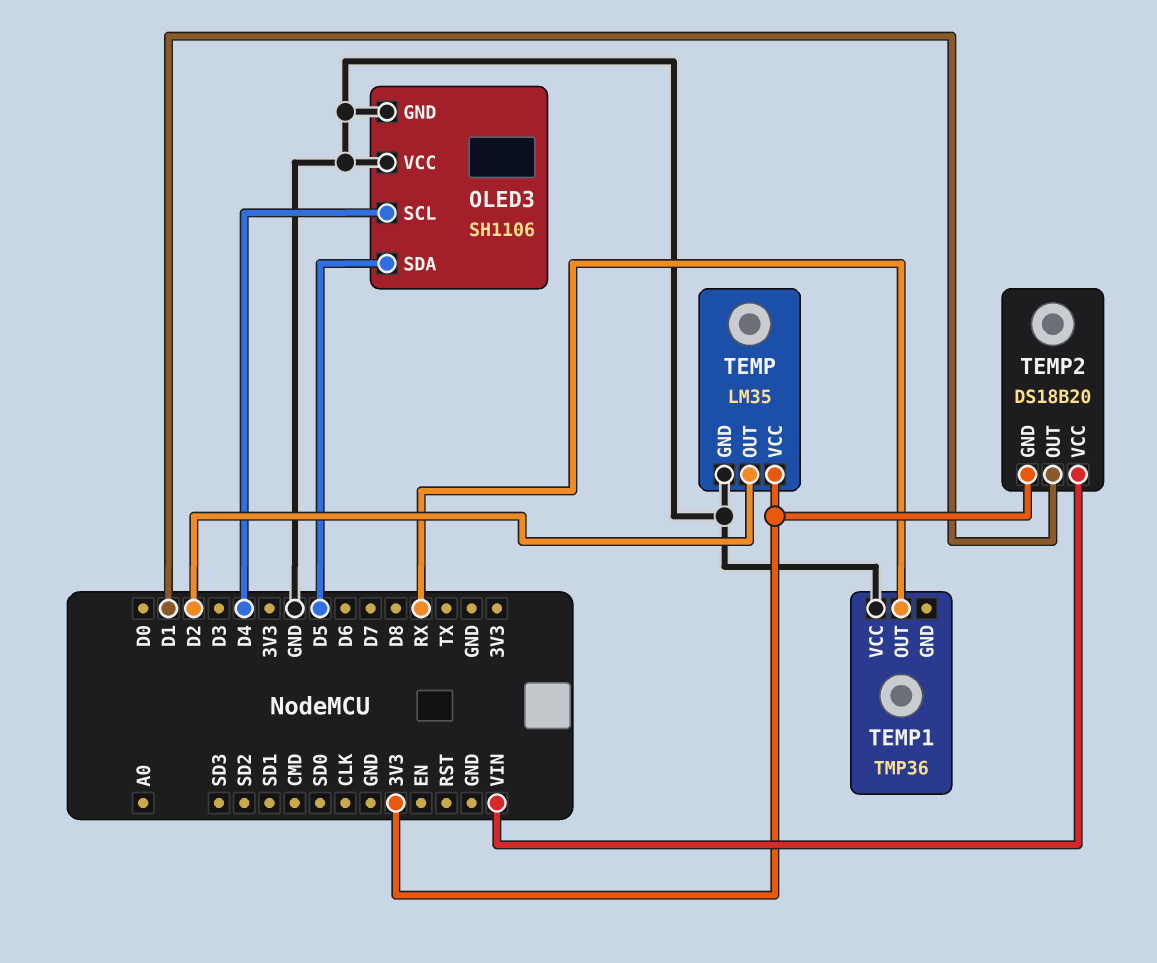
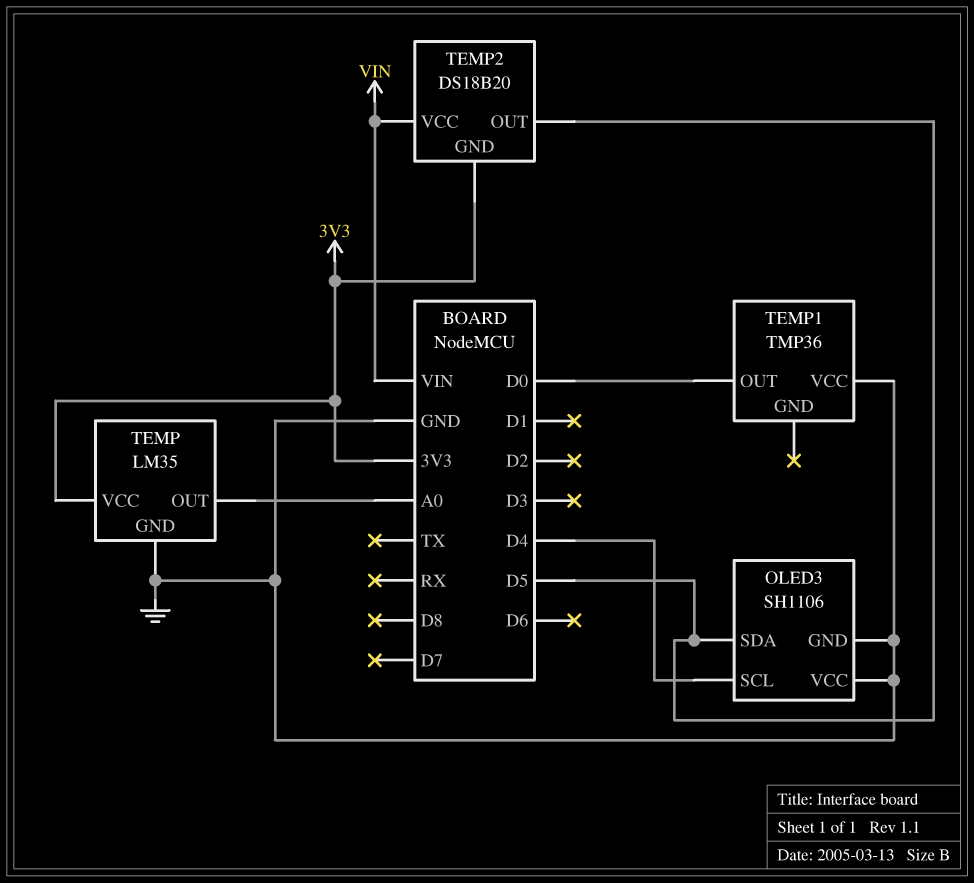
TEMP pin OUT: D2 -> A0
TEMP1 pin OUT: RX -> D0
TEMP2 pin OUT: D1 -> D5

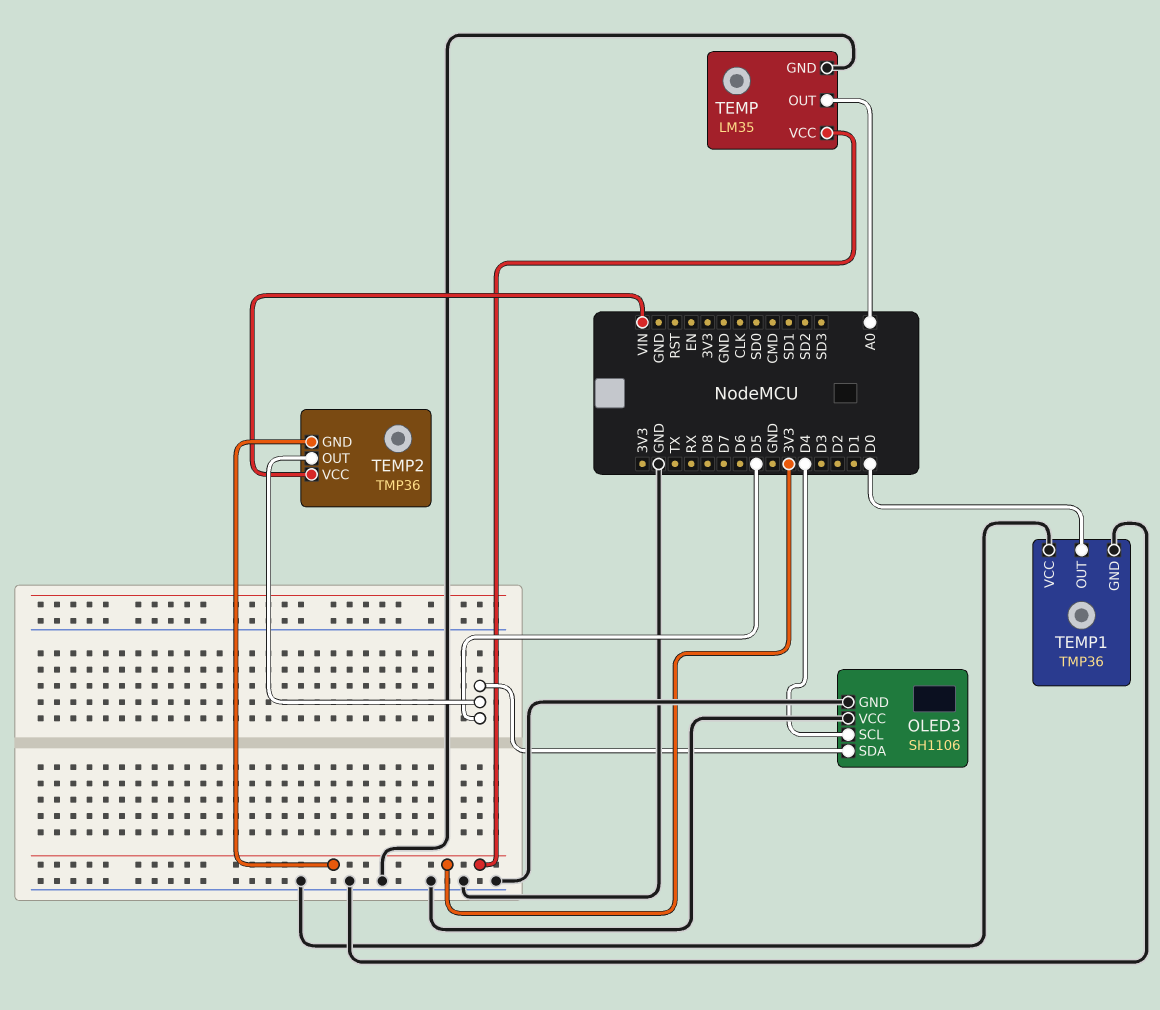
TEMP1 pin GND: none -> GND
TEMP2: DS18B20 -> TMP36

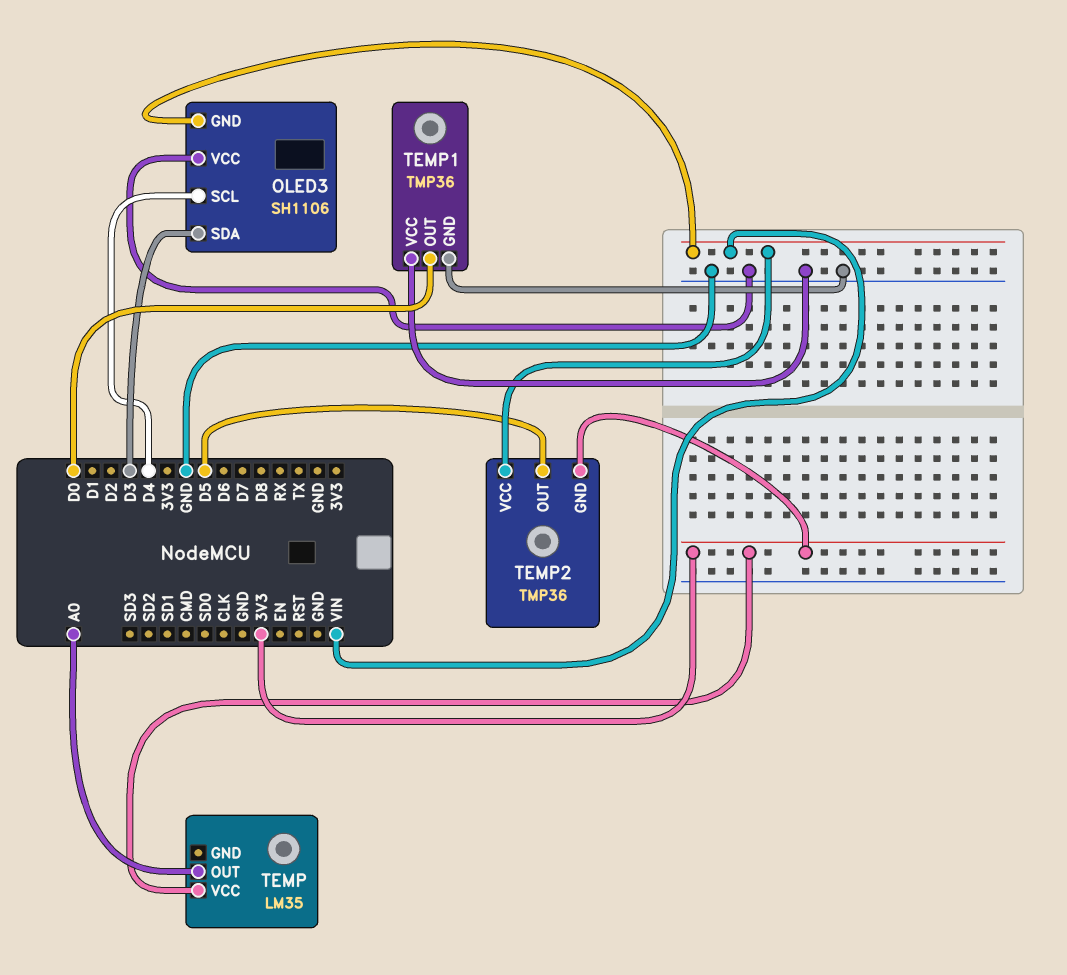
OLED3 pin GND: GND -> VIN
OLED3 pin SDA: D5 -> D3
TEMP pin GND: GND -> none

